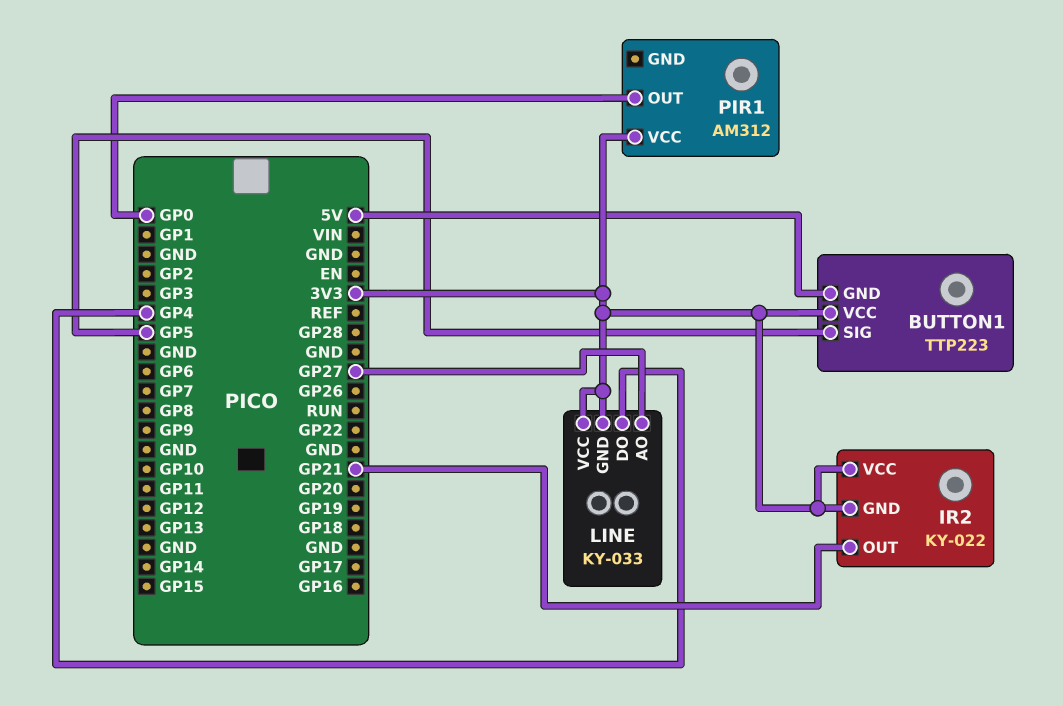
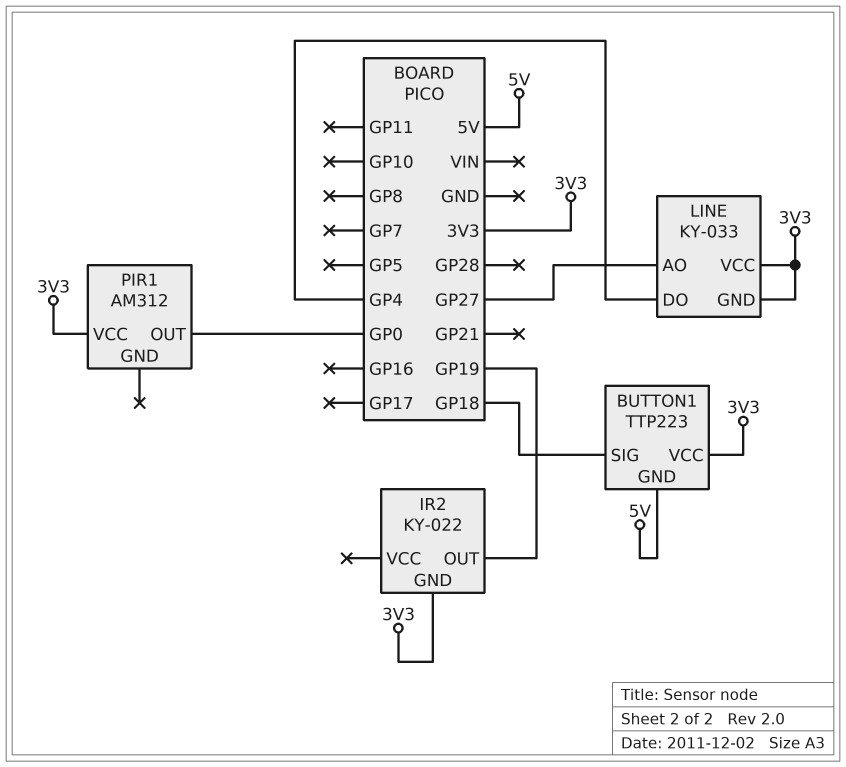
BUTTON1 pin SIG: GP5 -> GP18
IR2 pin OUT: GP21 -> GP19
IR2 pin VCC: 3V3 -> none

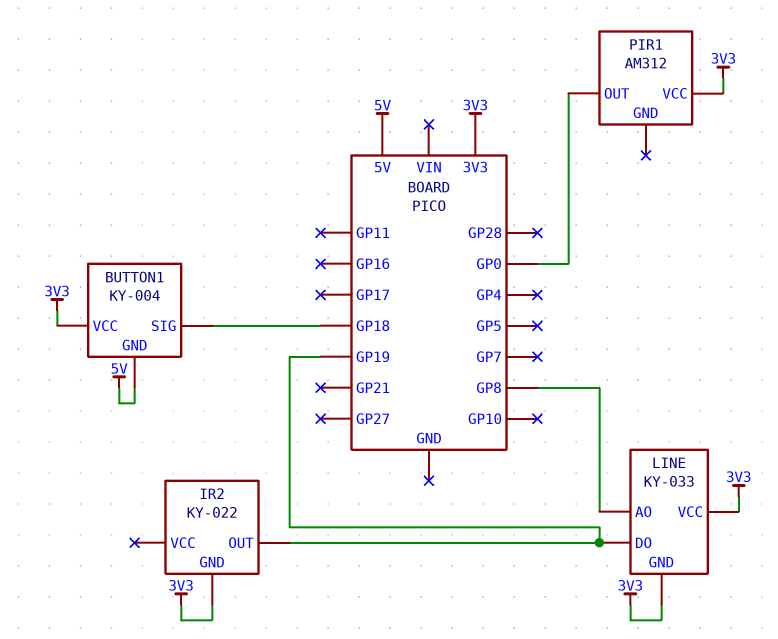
BUTTON1: TTP223 -> KY-004
LINE pin AO: GP27 -> GP8
LINE pin DO: GP4 -> GP19

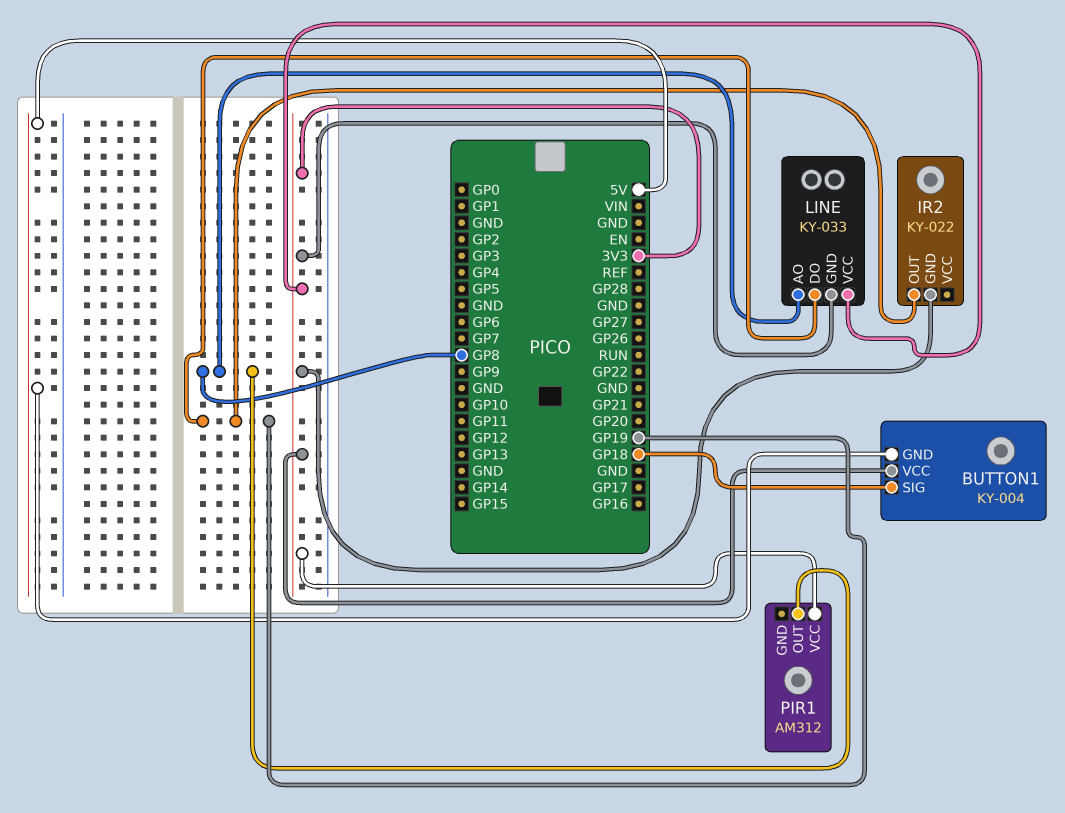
PIR1 pin OUT: GP0 -> GP8

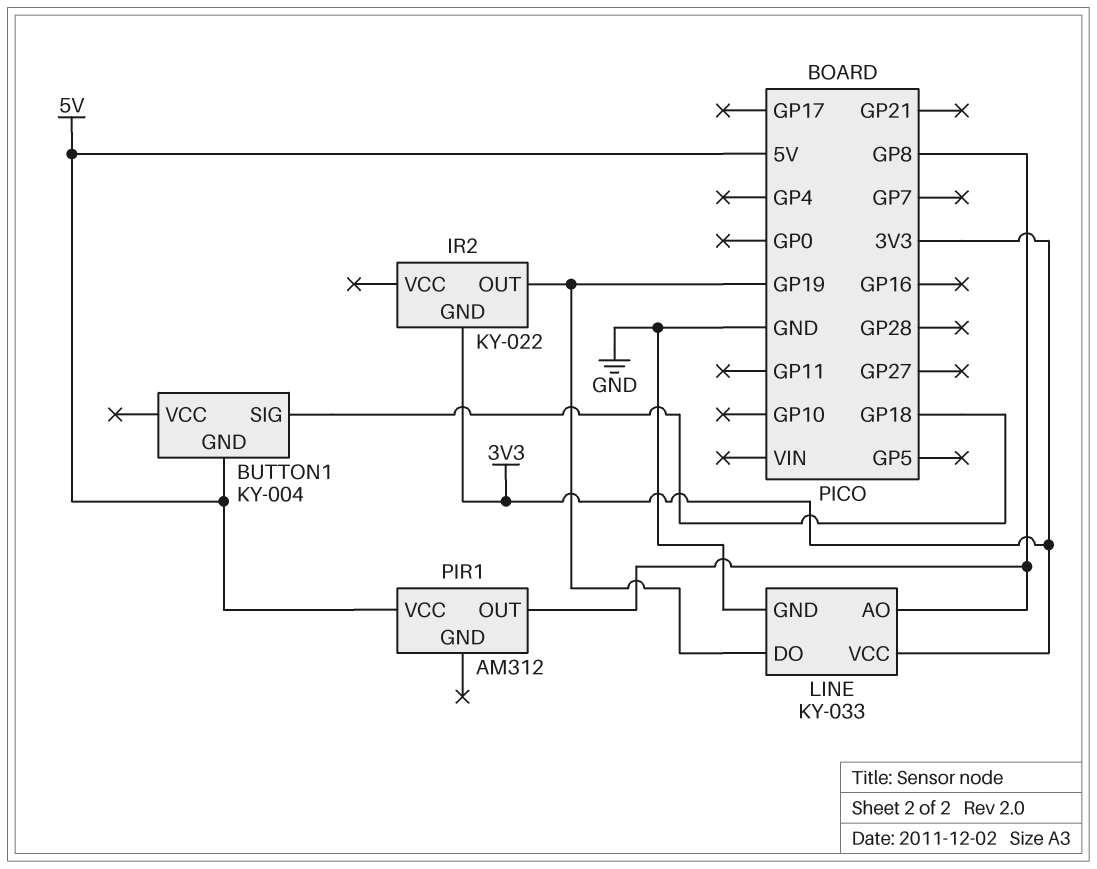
BUTTON1 pin VCC: 3V3 -> none
LINE pin GND: 3V3 -> GND
PIR1 pin VCC: 3V3 -> 5V

